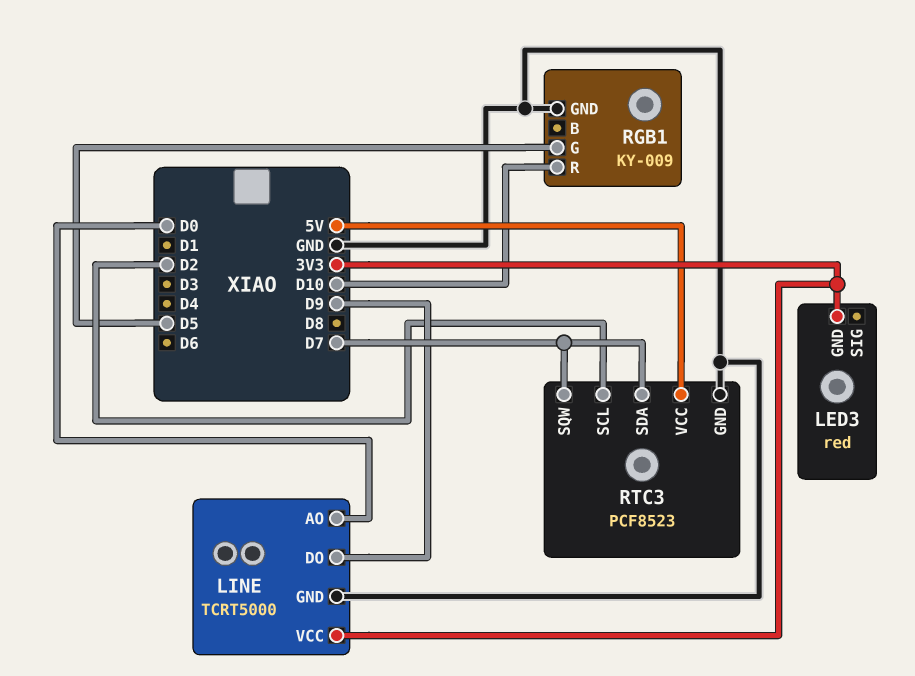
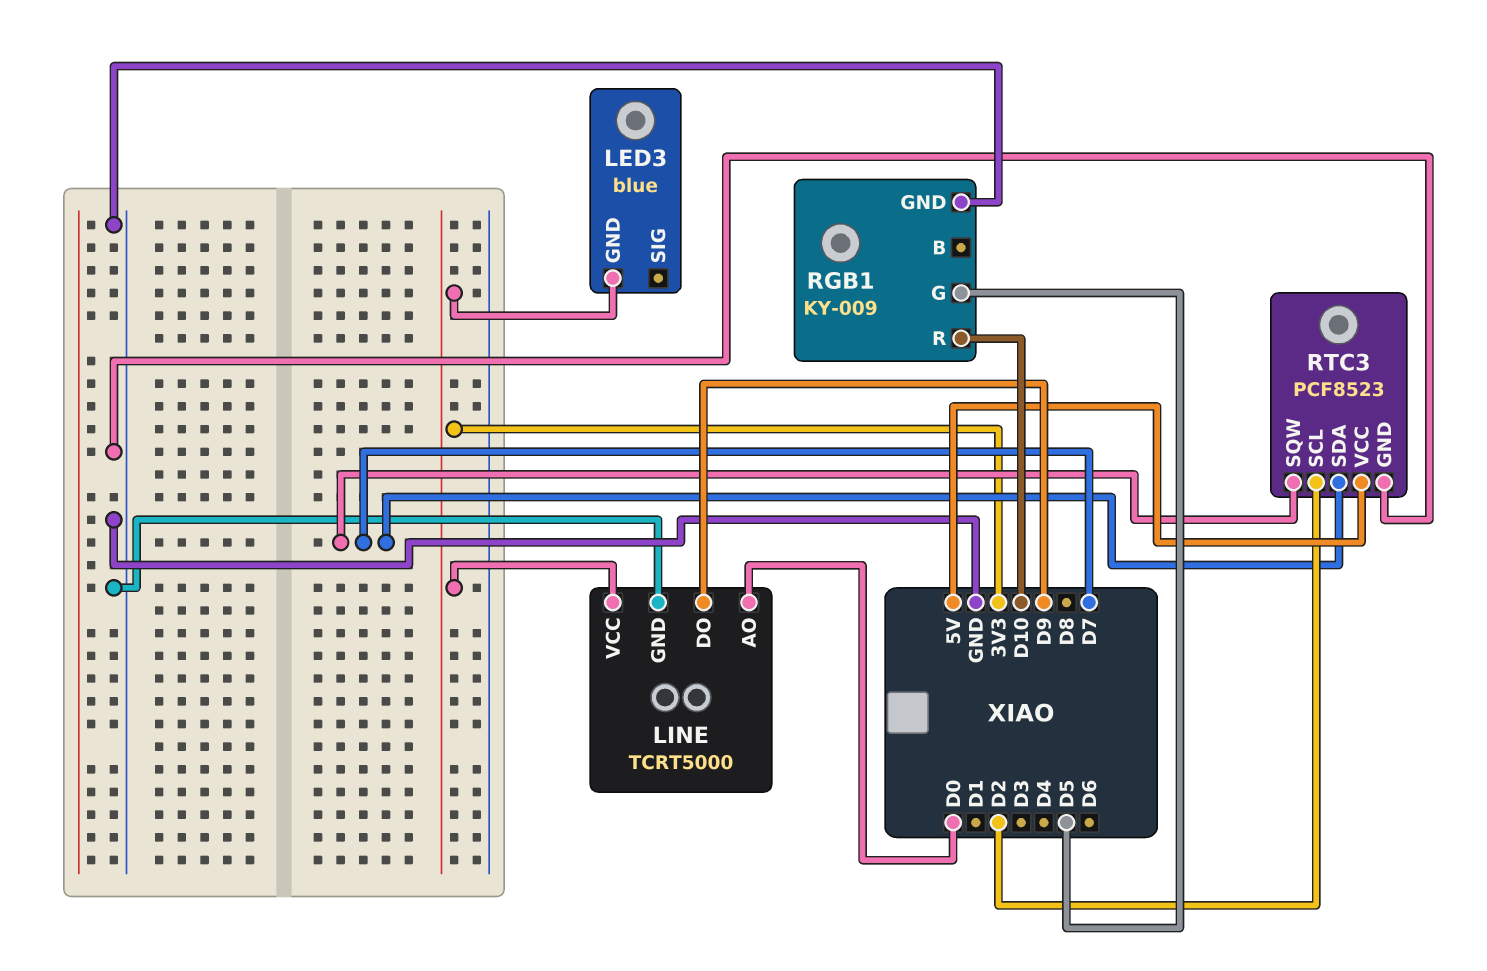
LED3: red -> blue

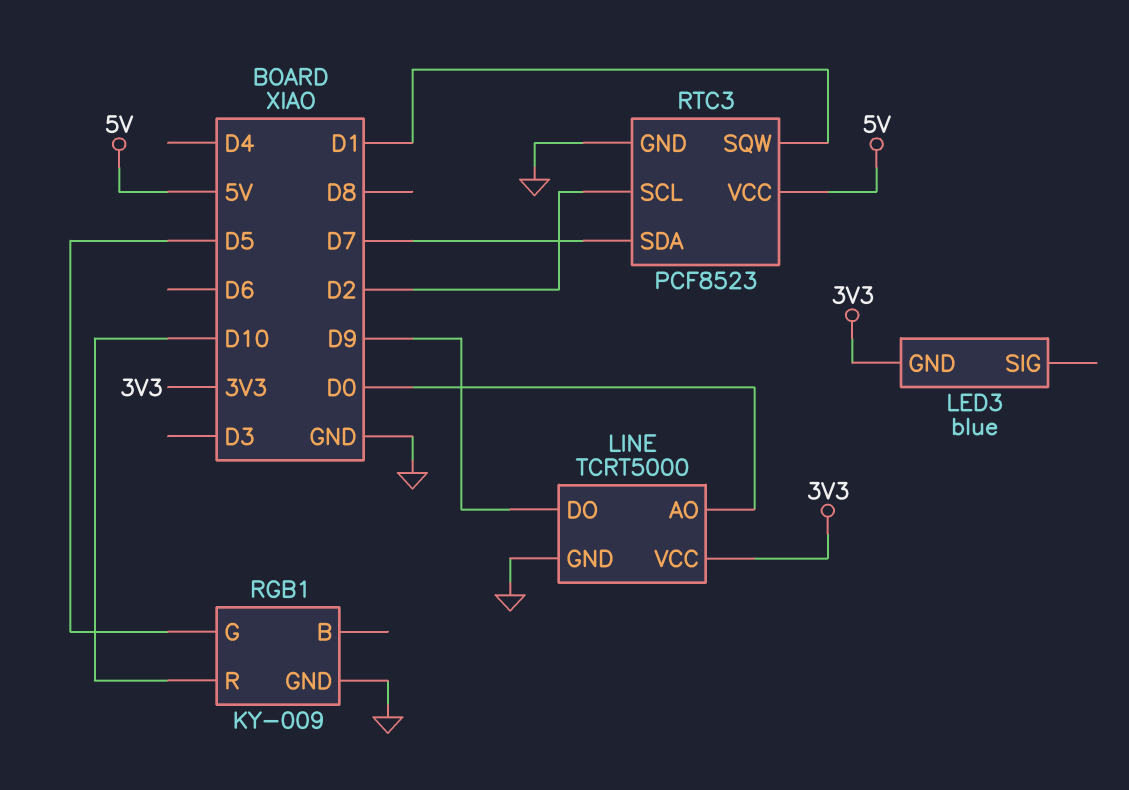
RTC3 pin SQW: D7 -> D1

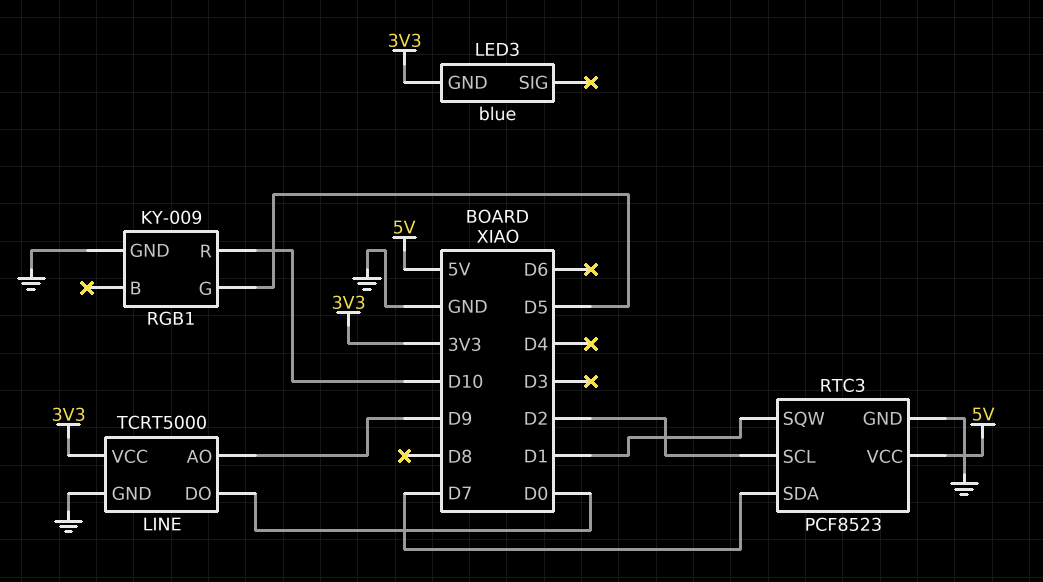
LINE pin AO: D0 -> D9
LINE pin DO: D9 -> D0

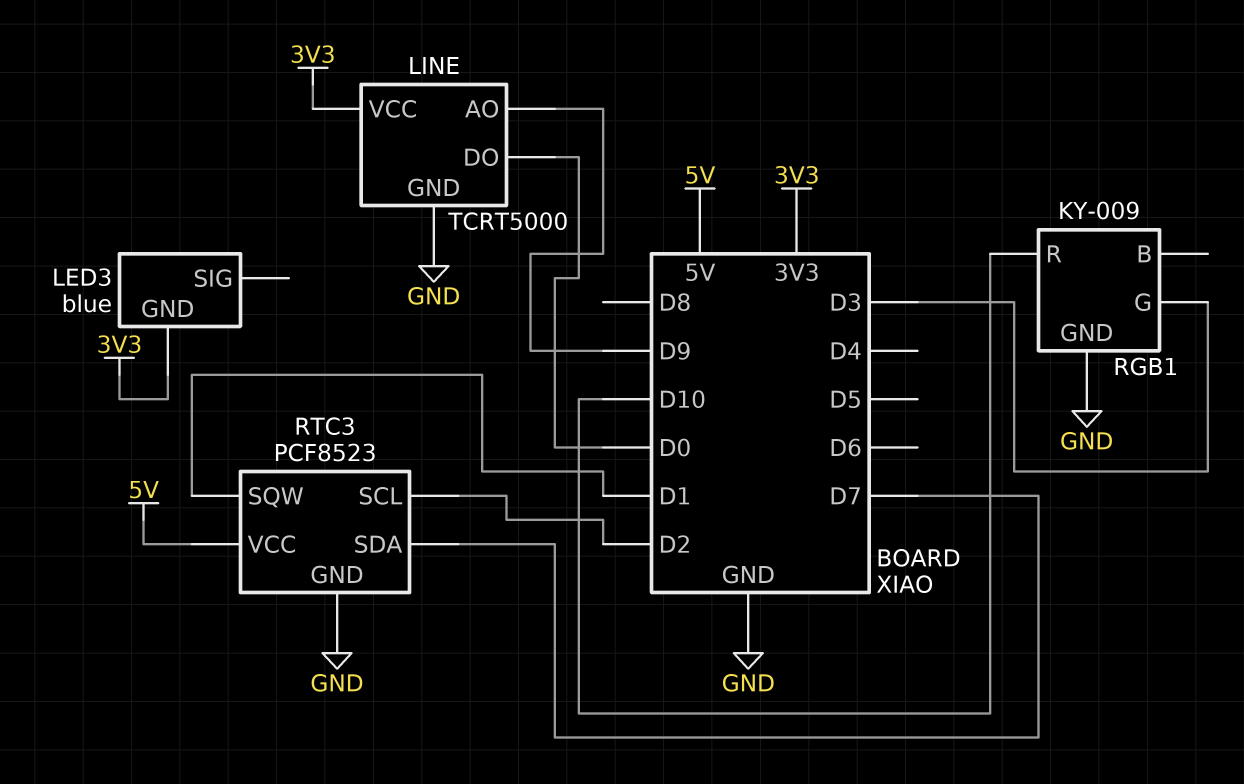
RGB1 pin G: D5 -> D3

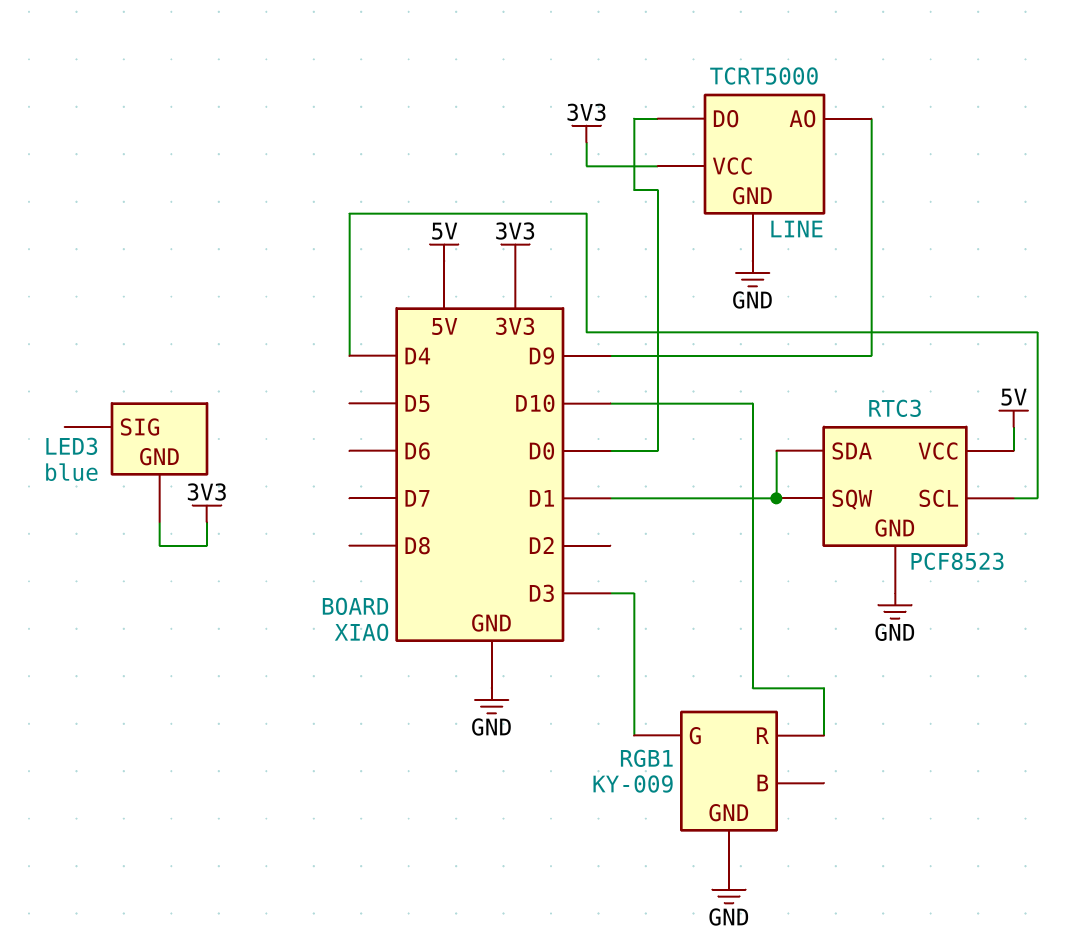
RTC3 pin SCL: D2 -> D4
RTC3 pin SDA: D7 -> D1

